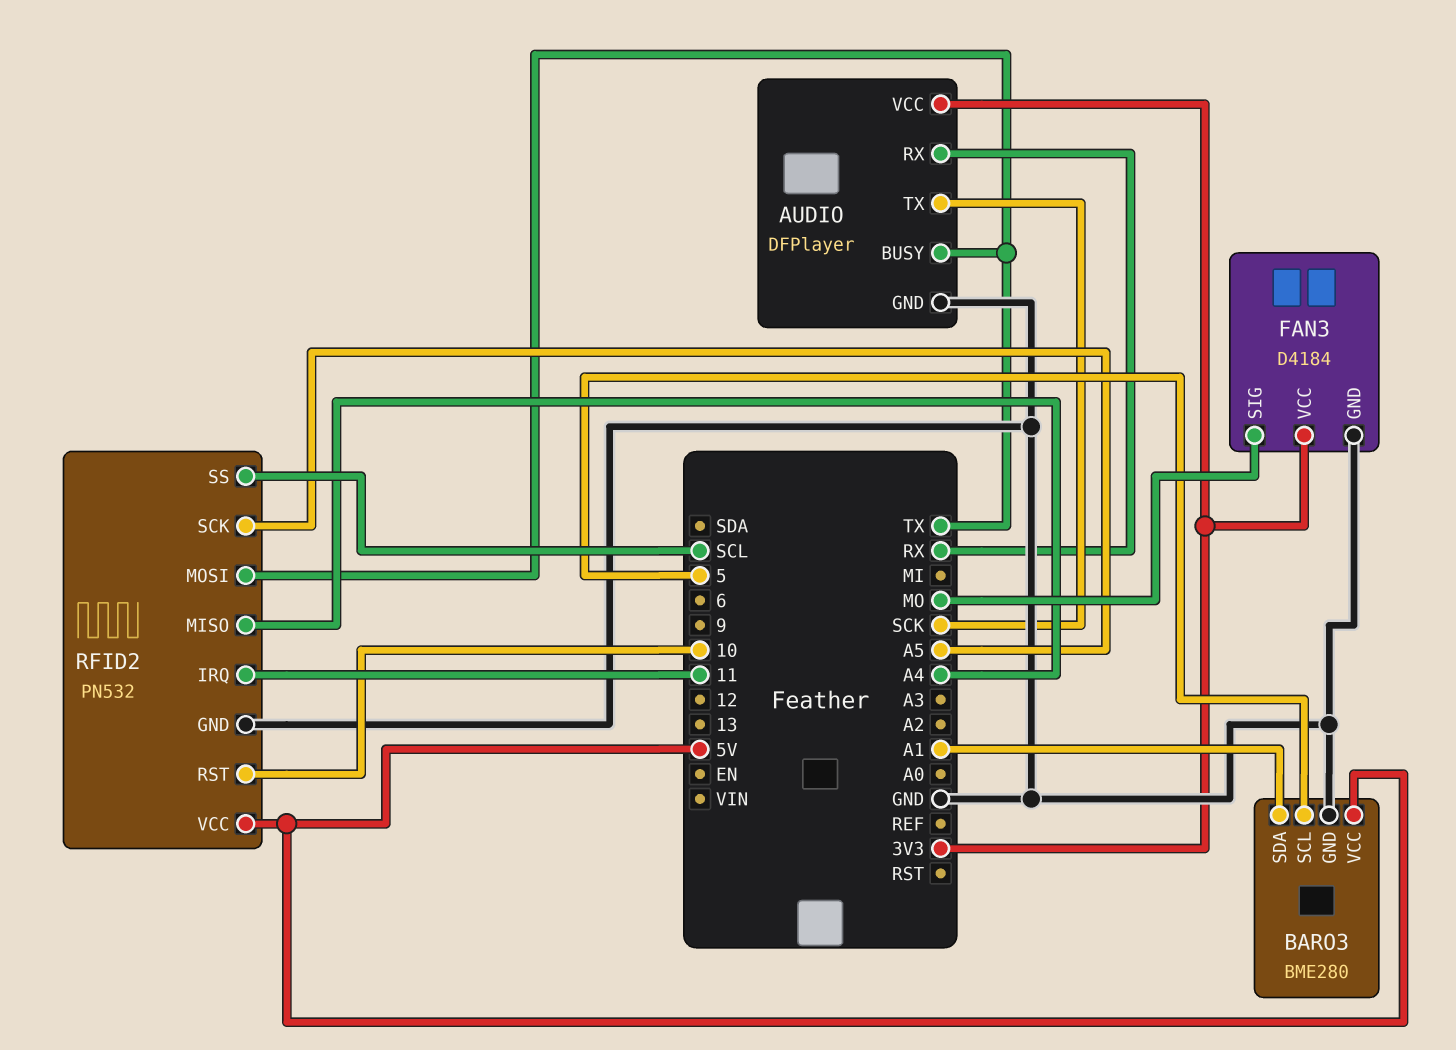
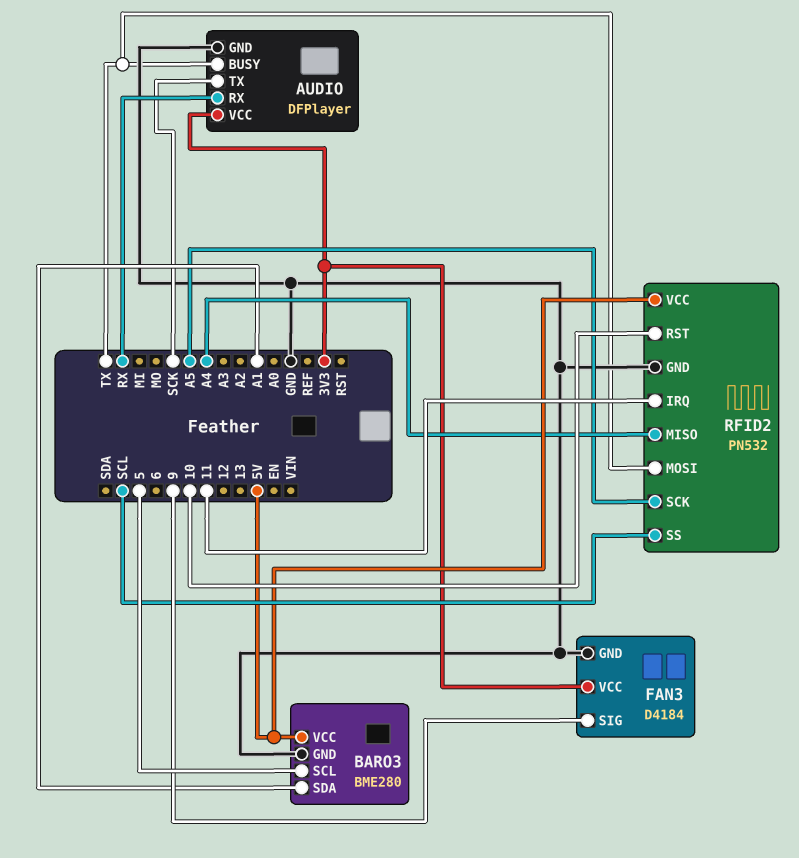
FAN3 pin SIG: MO -> 9

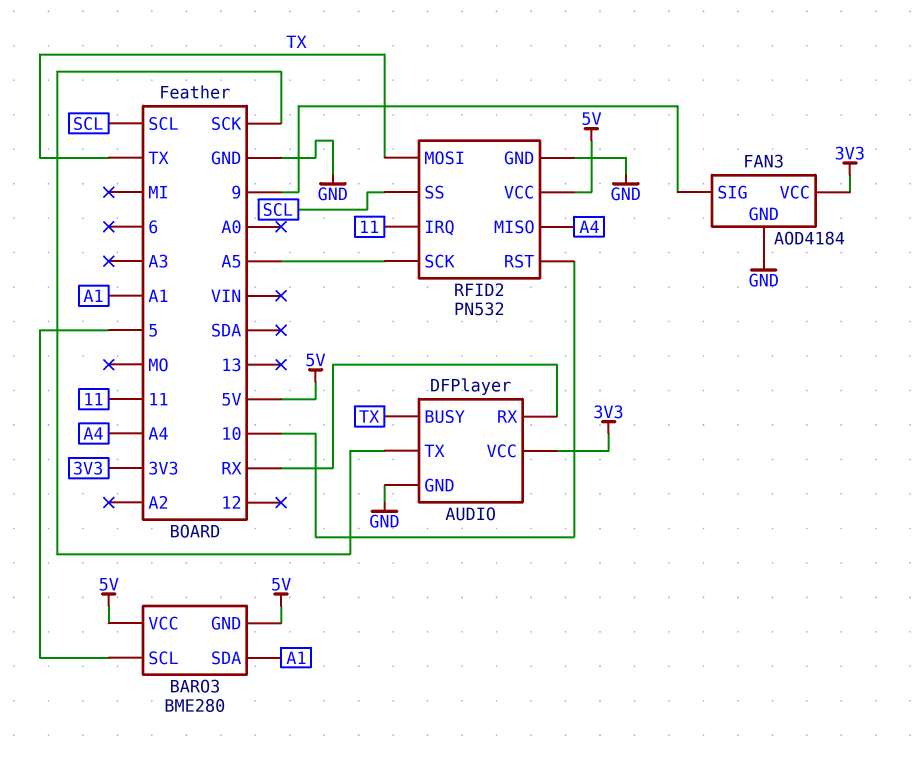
BARO3 pin GND: GND -> 5V
FAN3: D4184 -> AOD4184

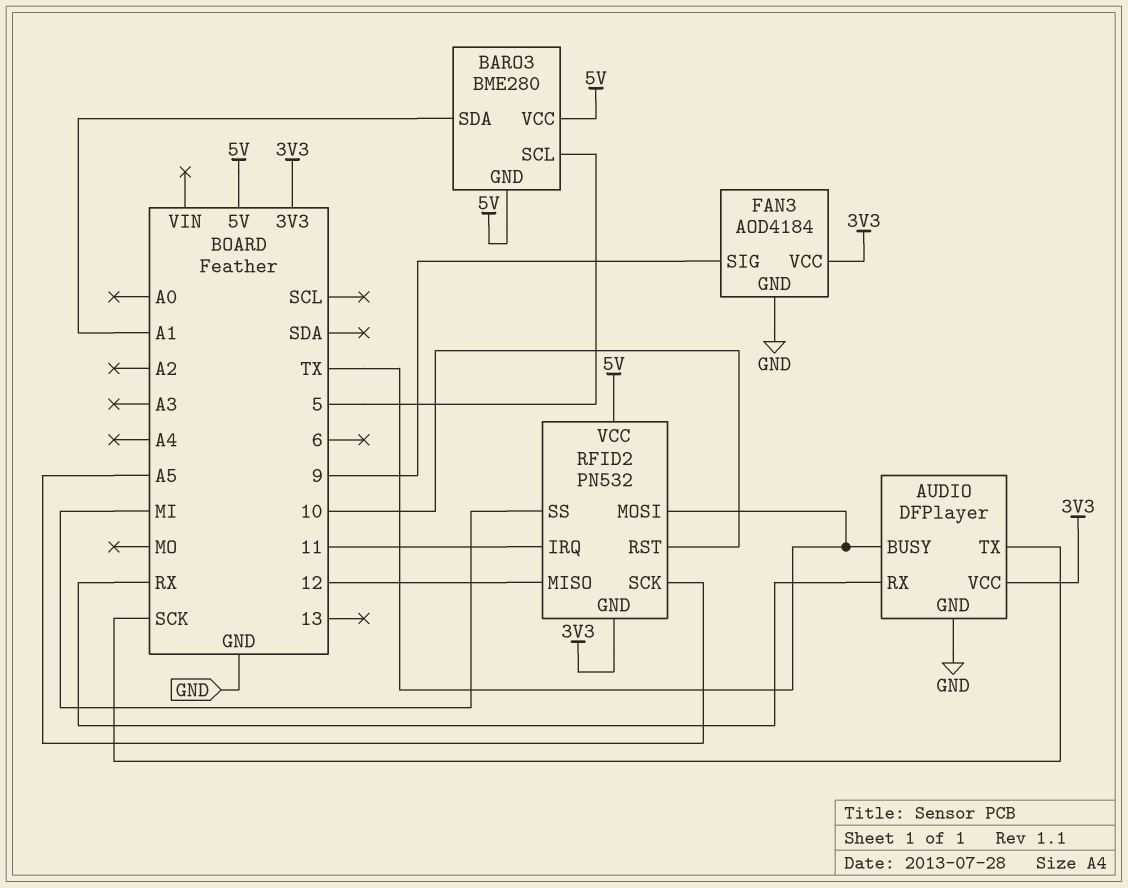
RFID2 pin GND: GND -> 3V3
RFID2 pin MISO: A4 -> 12
RFID2 pin SS: SCL -> MI

